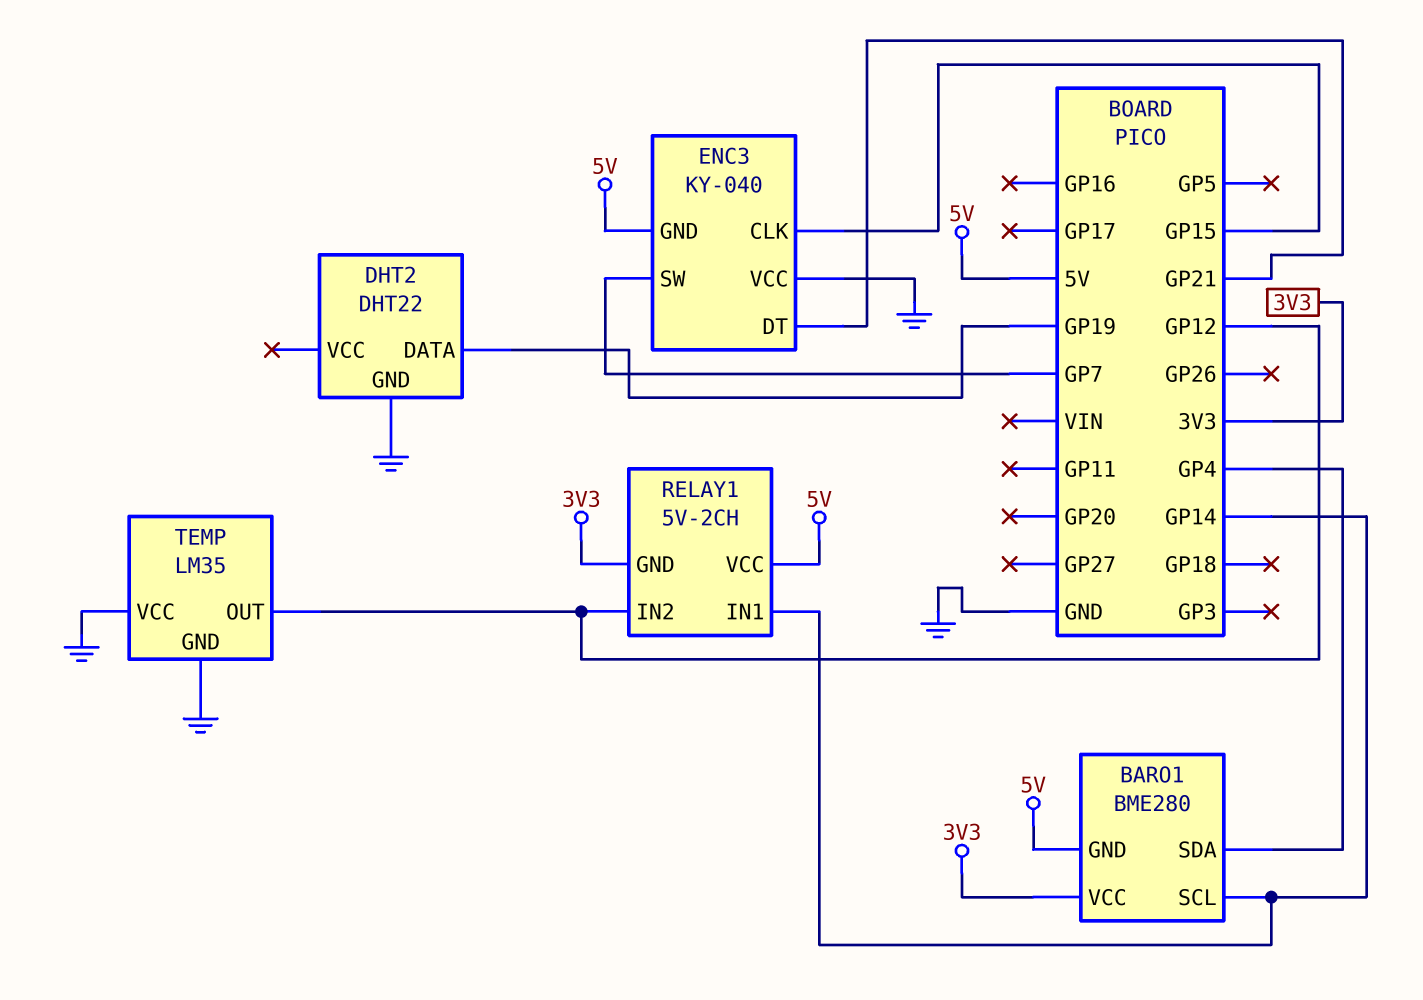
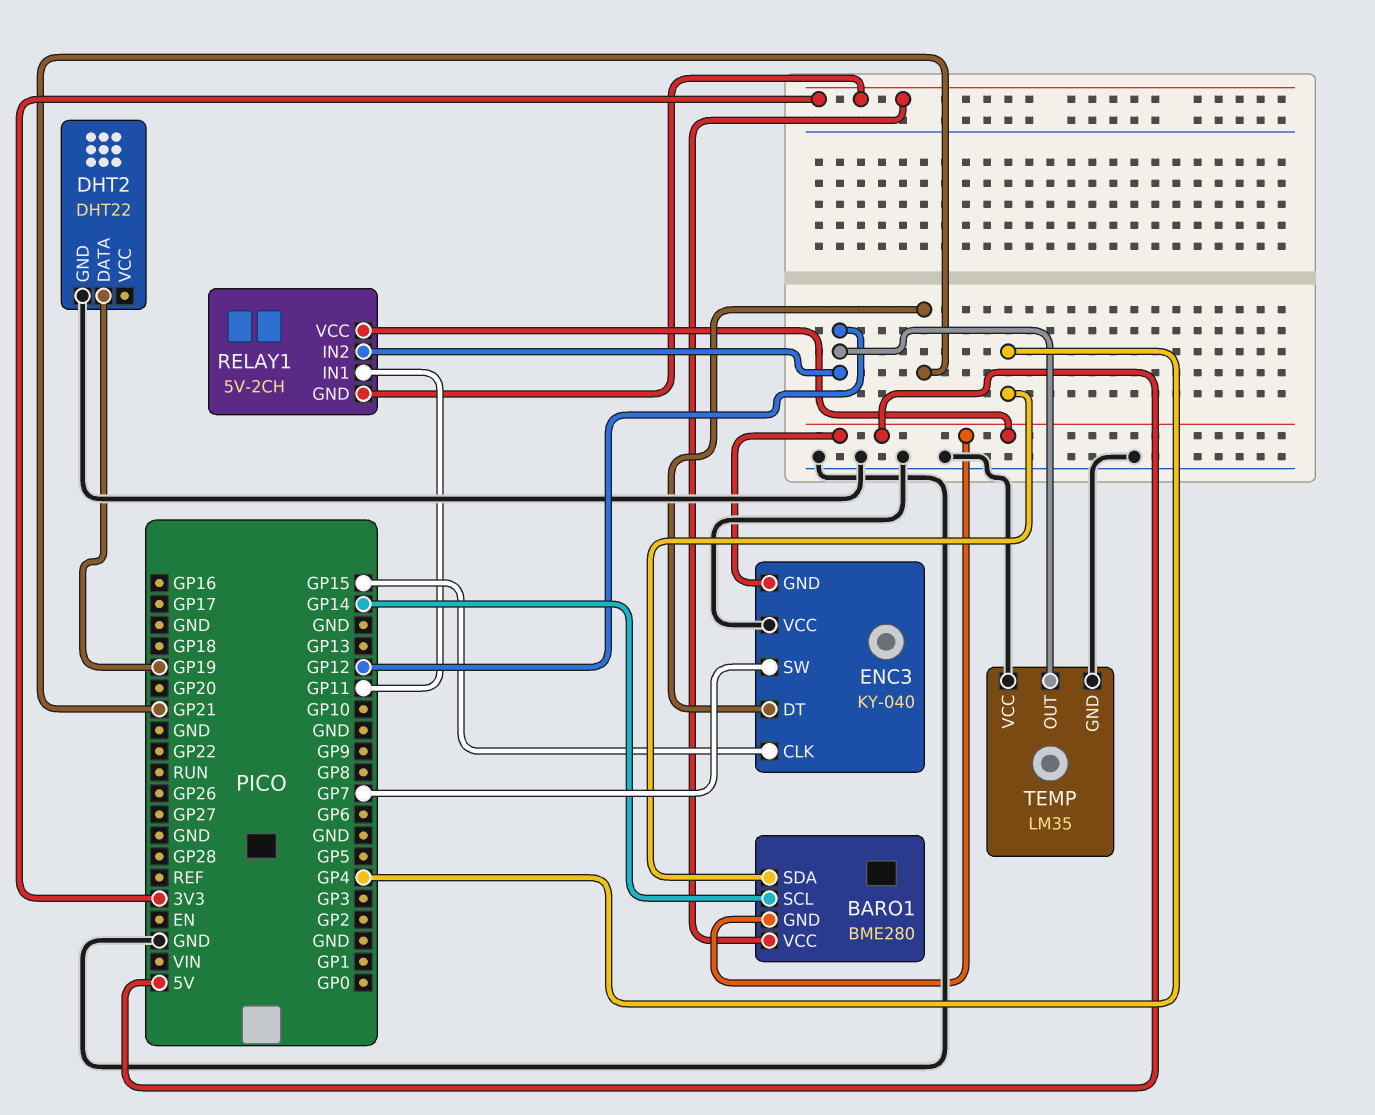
RELAY1 pin IN1: GP14 -> GP11

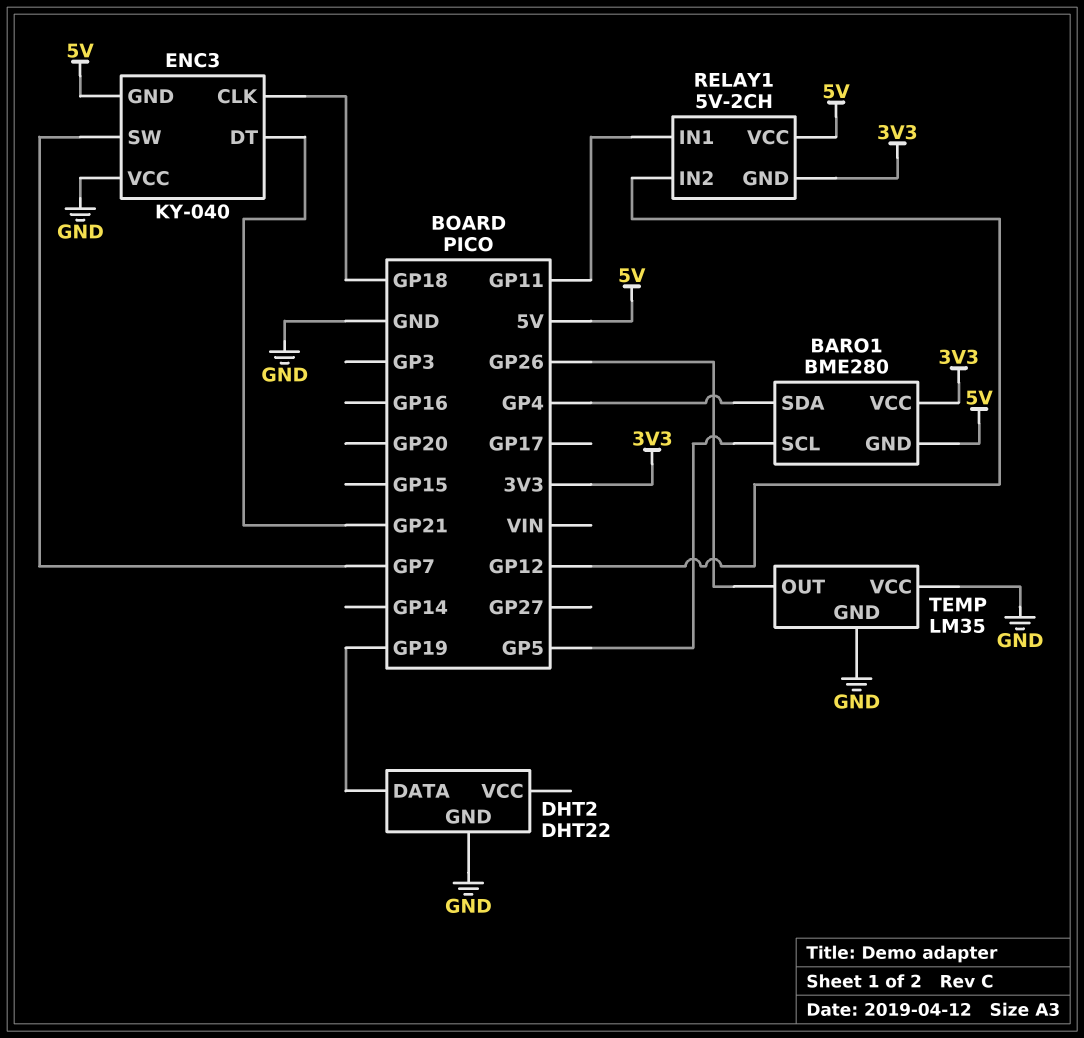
BARO1 pin SCL: GP14 -> GP5
ENC3 pin CLK: GP15 -> GP18
TEMP pin OUT: GP12 -> GP26

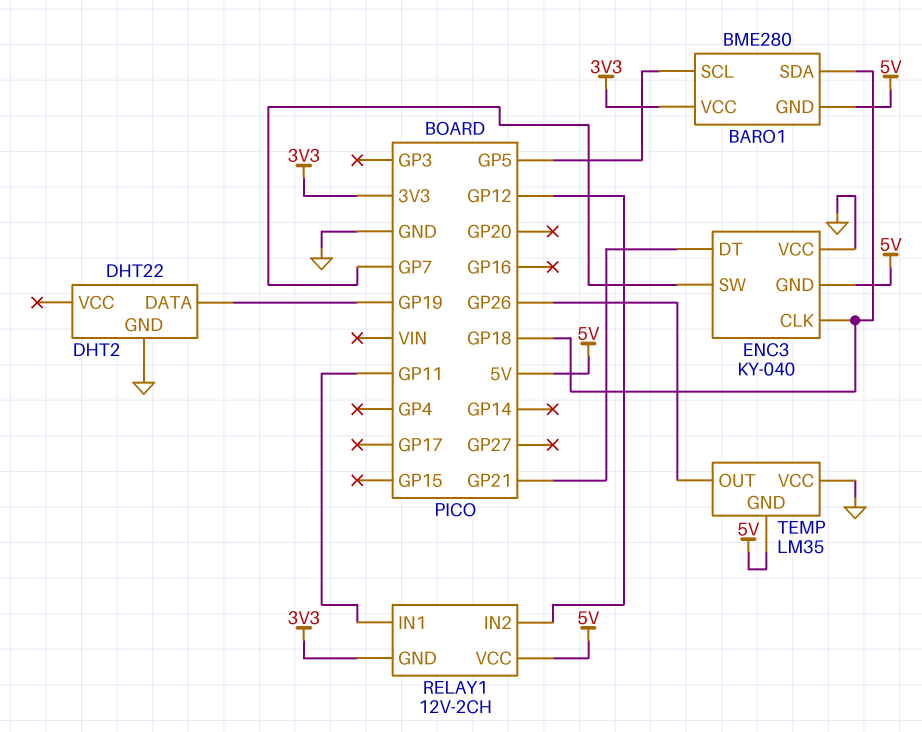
BARO1 pin SDA: GP4 -> GP18
RELAY1: 5V-2CH -> 12V-2CH
TEMP pin GND: GND -> 5V

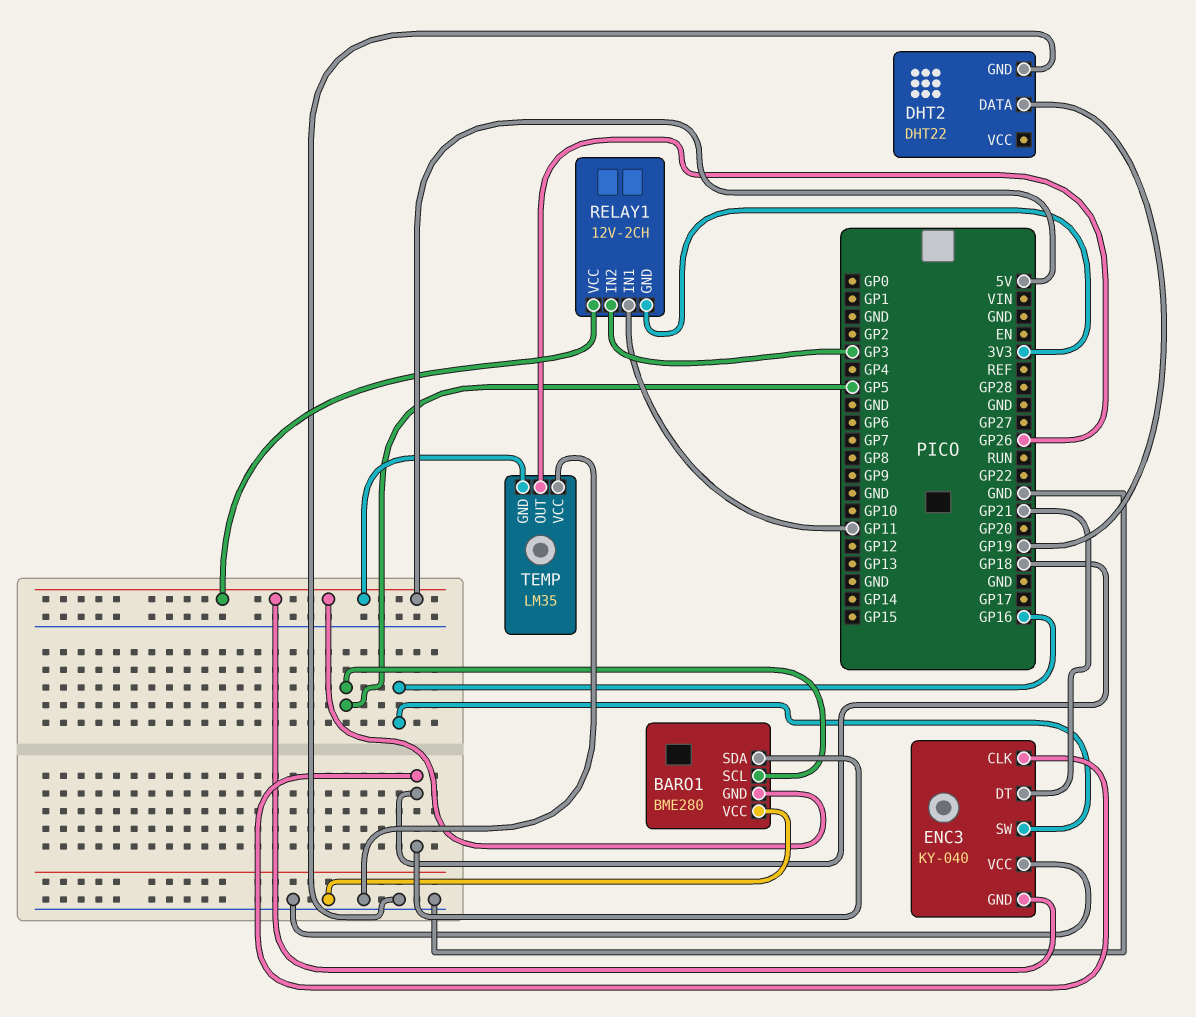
BARO1 pin VCC: 3V3 -> GND
ENC3 pin SW: GP7 -> GP16
RELAY1 pin IN2: GP12 -> GP3

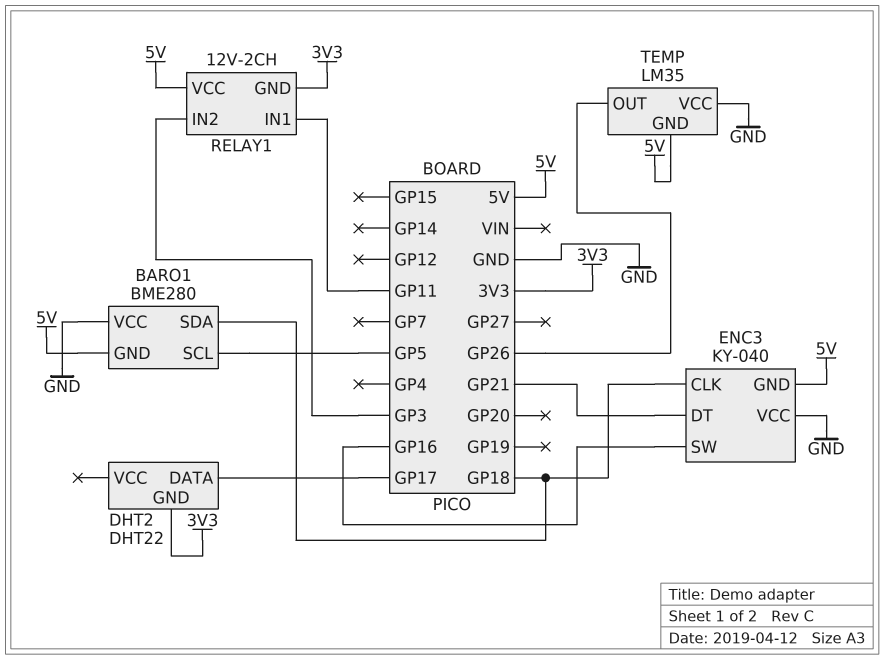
DHT2 pin DATA: GP19 -> GP17
DHT2 pin GND: GND -> 3V3

